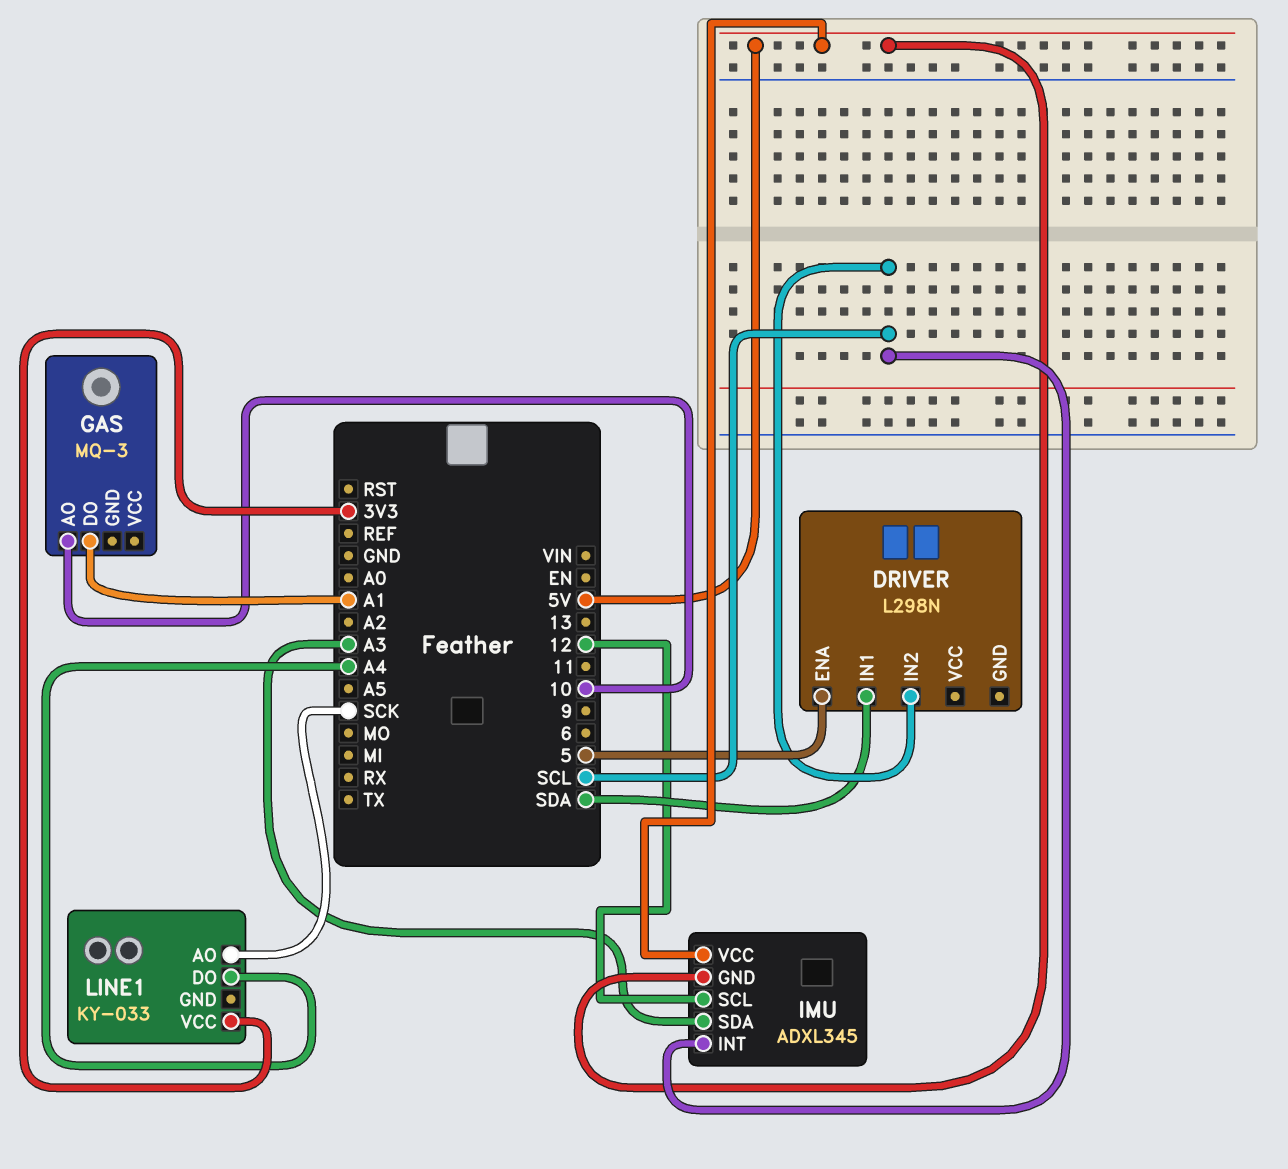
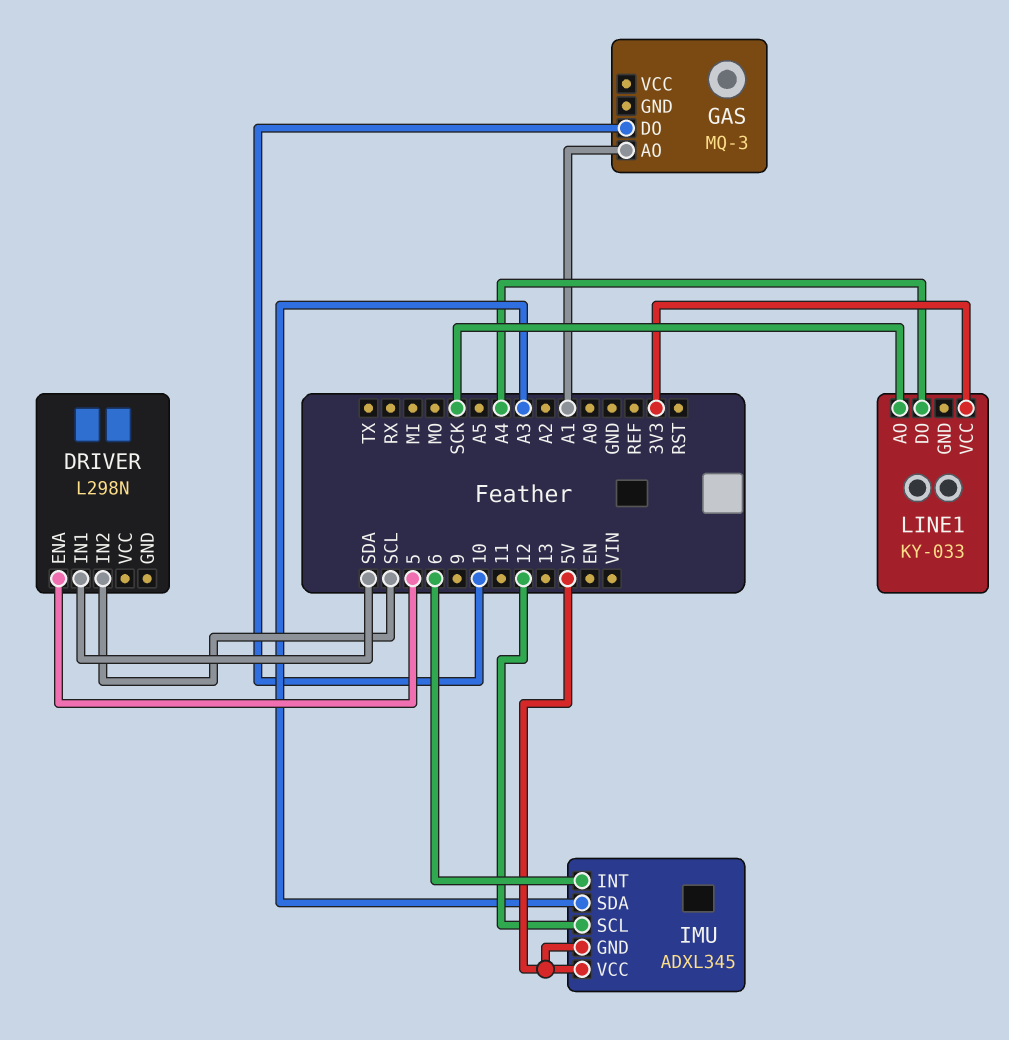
GAS pin AO: 10 -> A1
GAS pin DO: A1 -> 10
IMU pin INT: SCL -> 6

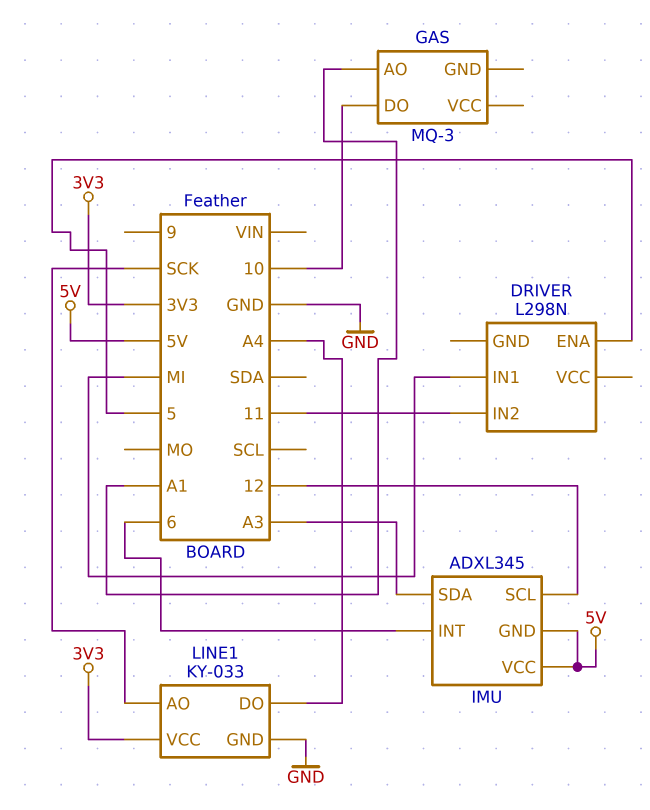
DRIVER pin IN1: SDA -> MI
DRIVER pin IN2: SCL -> 11
LINE1 pin GND: none -> GND

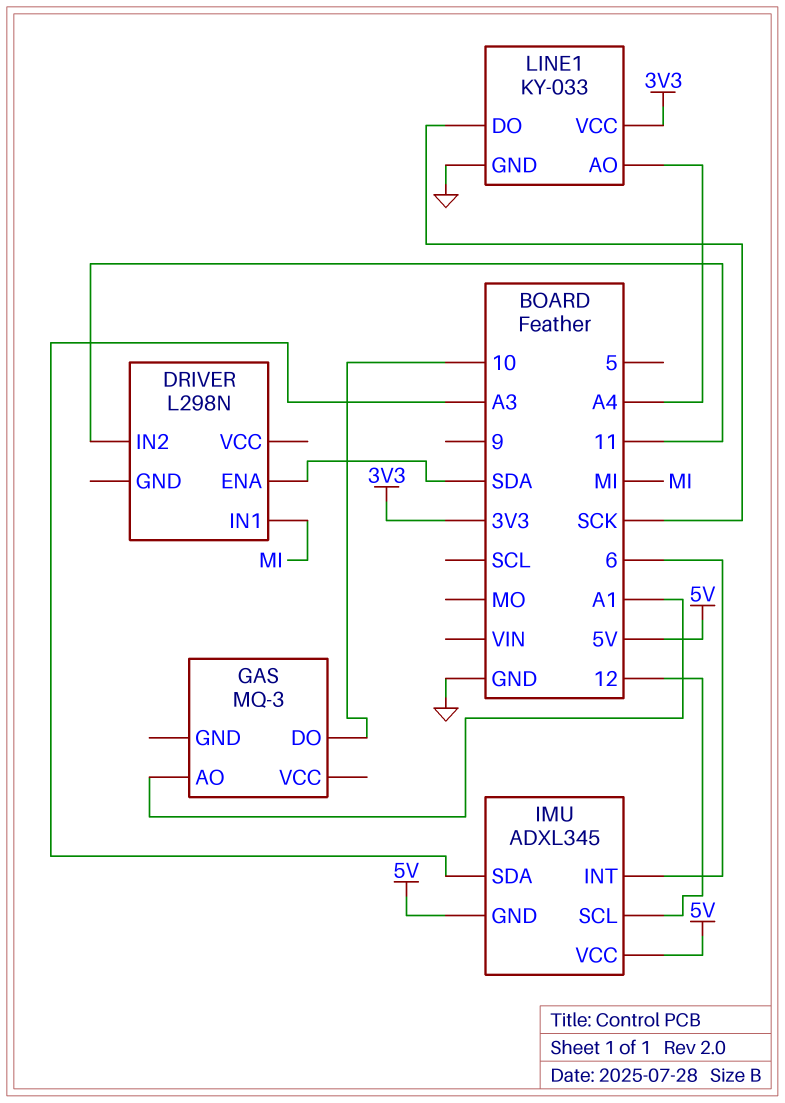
DRIVER pin ENA: 5 -> SDA
LINE1 pin AO: SCK -> A4
LINE1 pin DO: A4 -> SCK

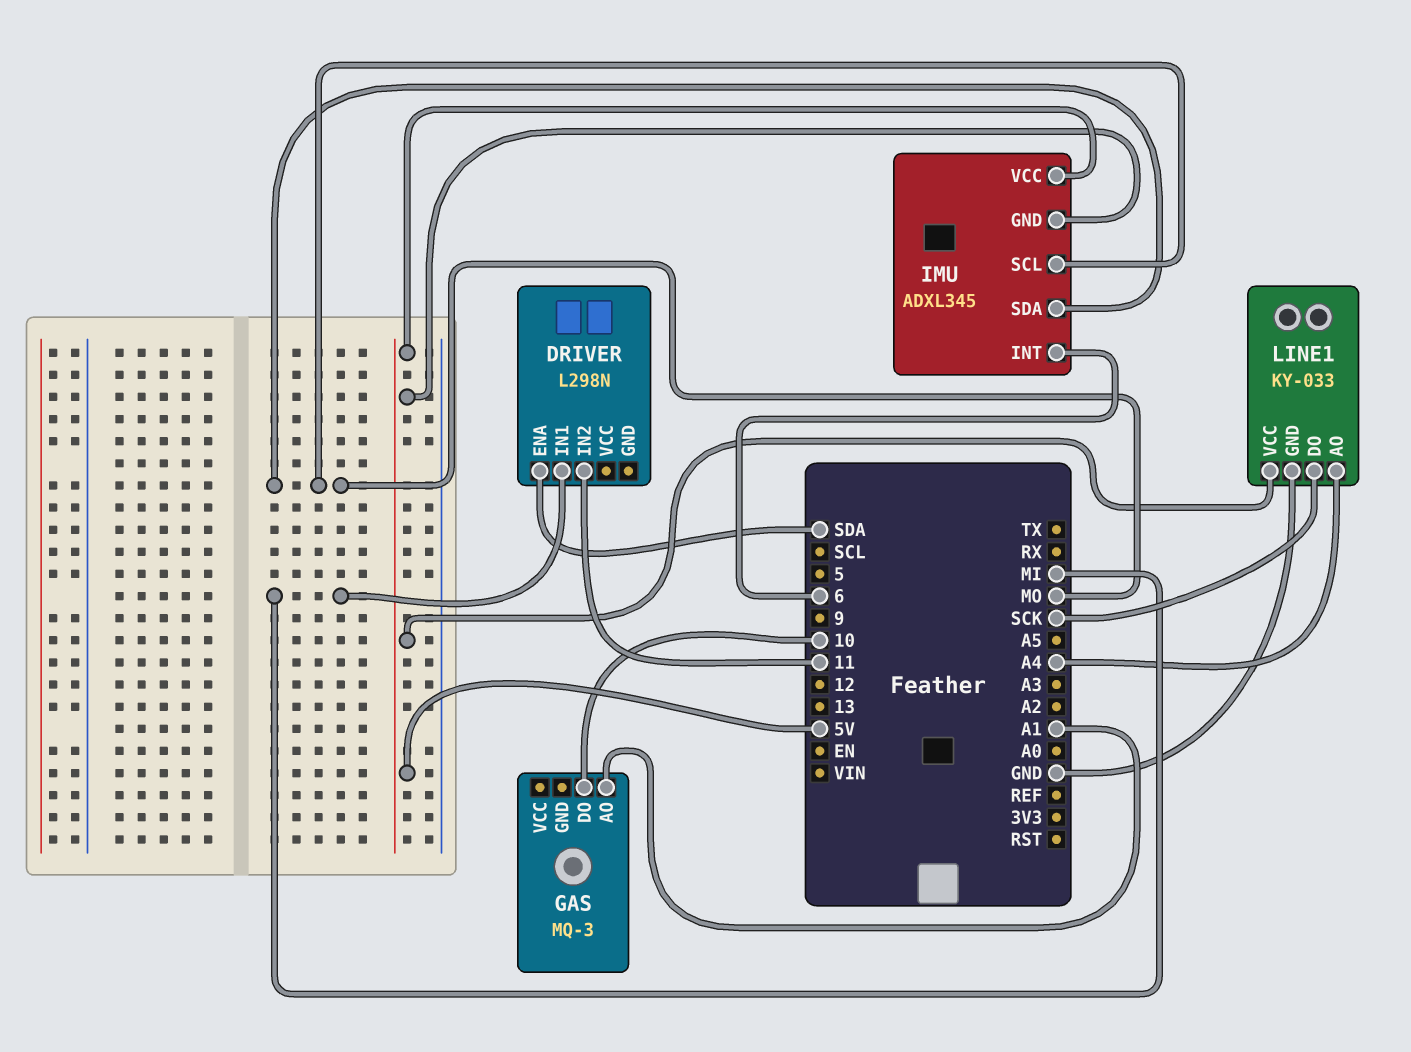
IMU pin SCL: 12 -> MO
IMU pin SDA: A3 -> MO
LINE1 pin VCC: 3V3 -> 5V

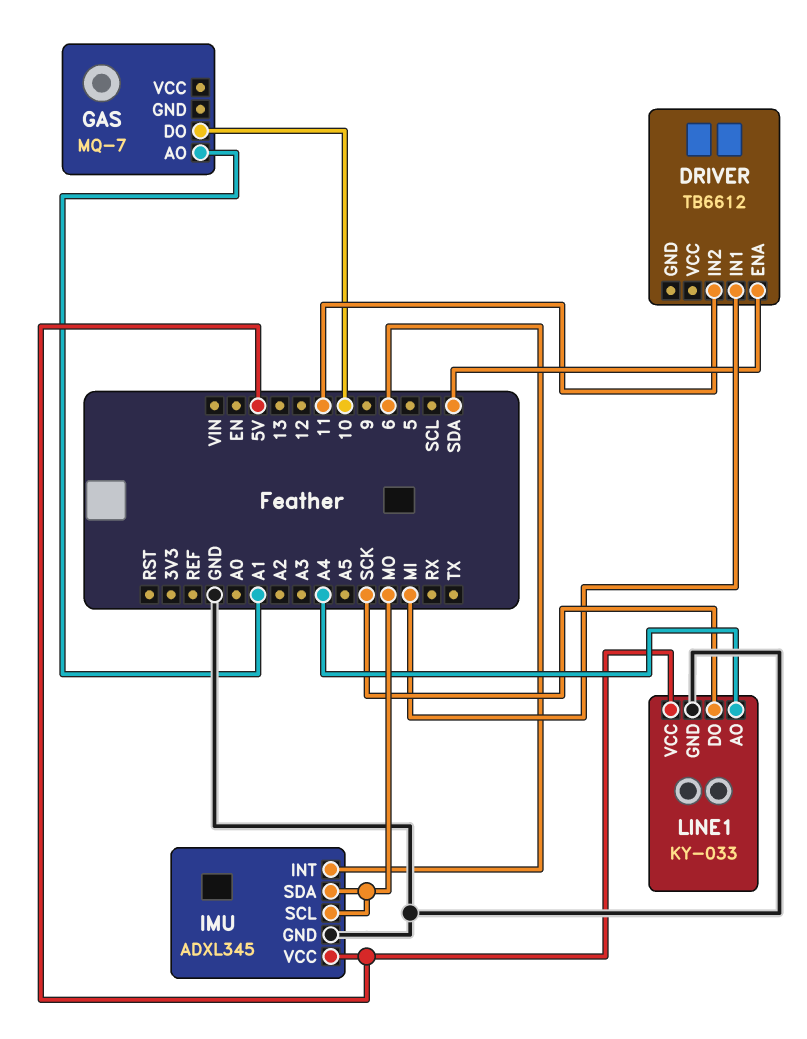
DRIVER: L298N -> TB6612
GAS: MQ-3 -> MQ-7
IMU pin GND: 5V -> GND

